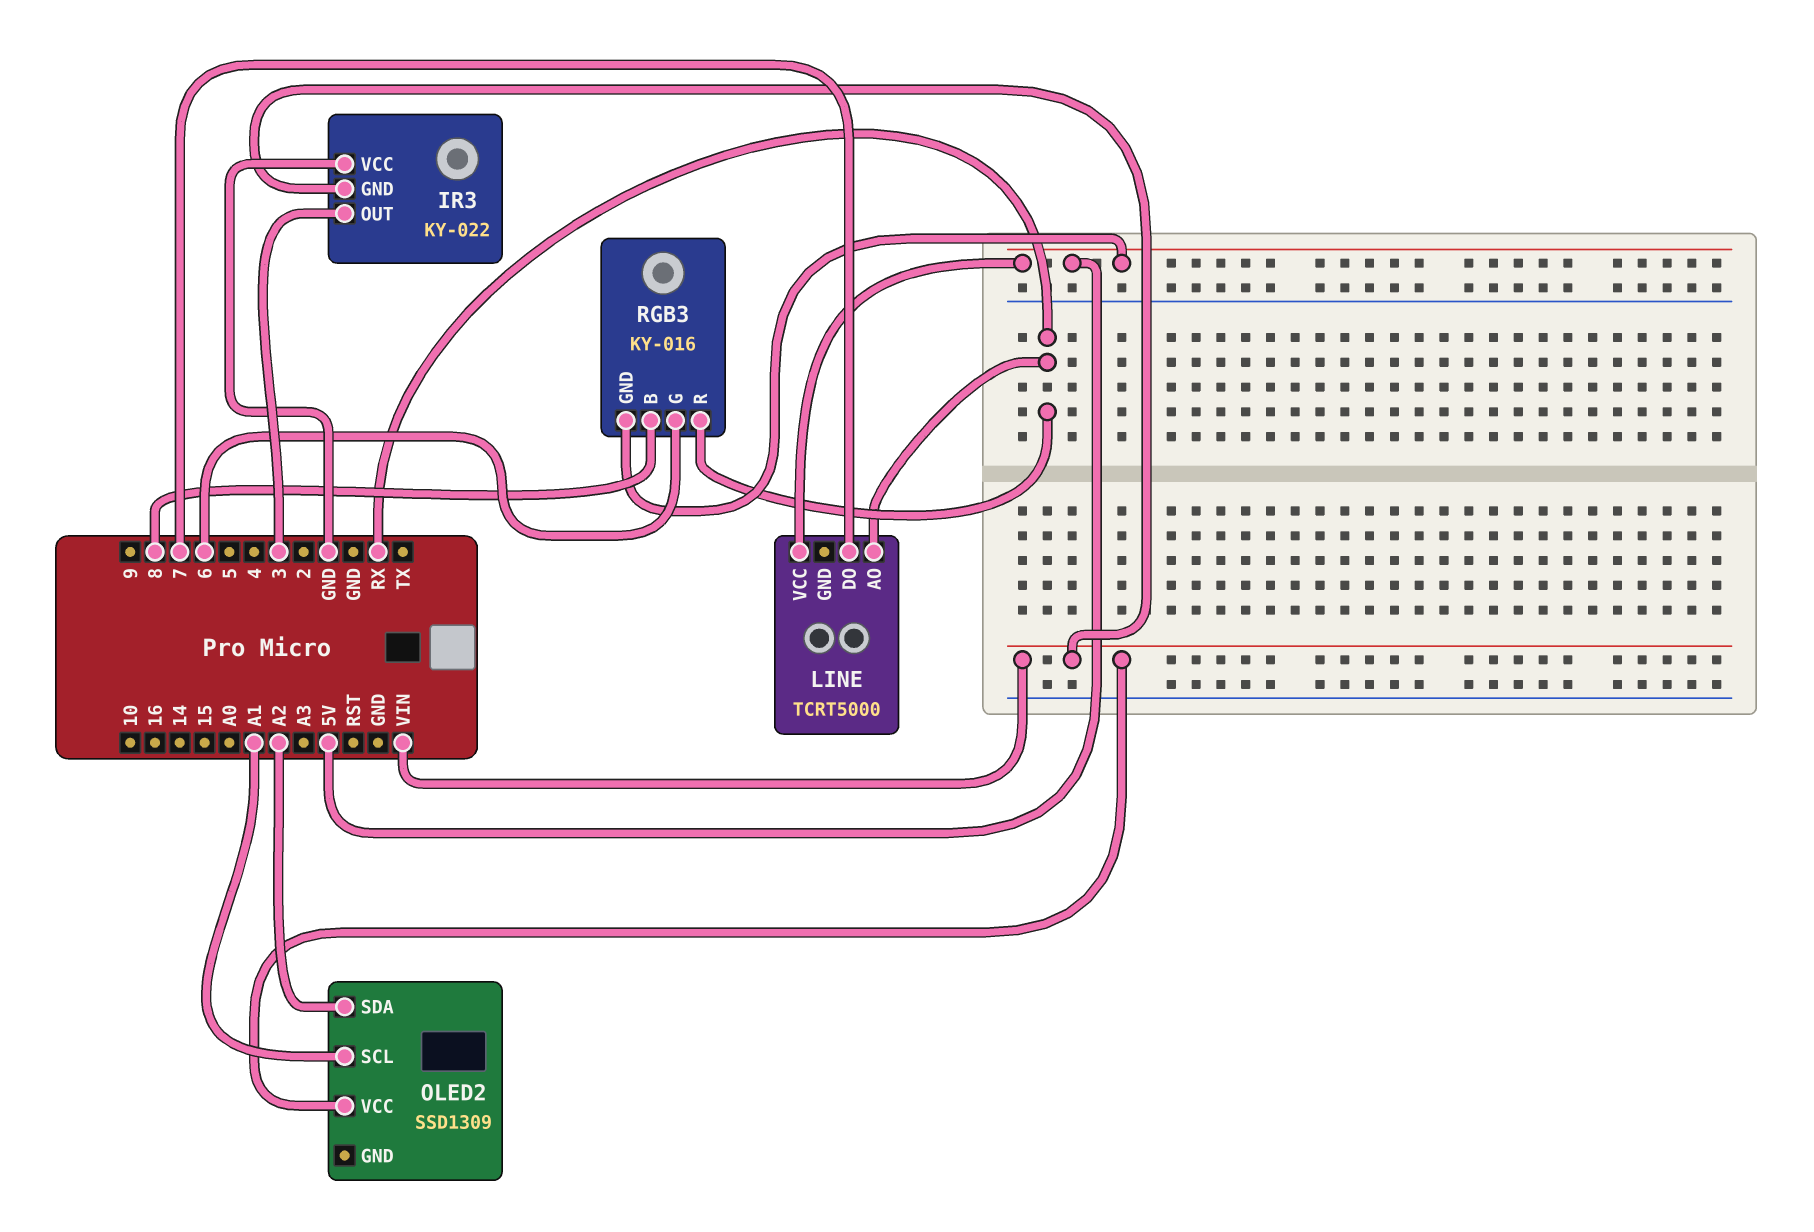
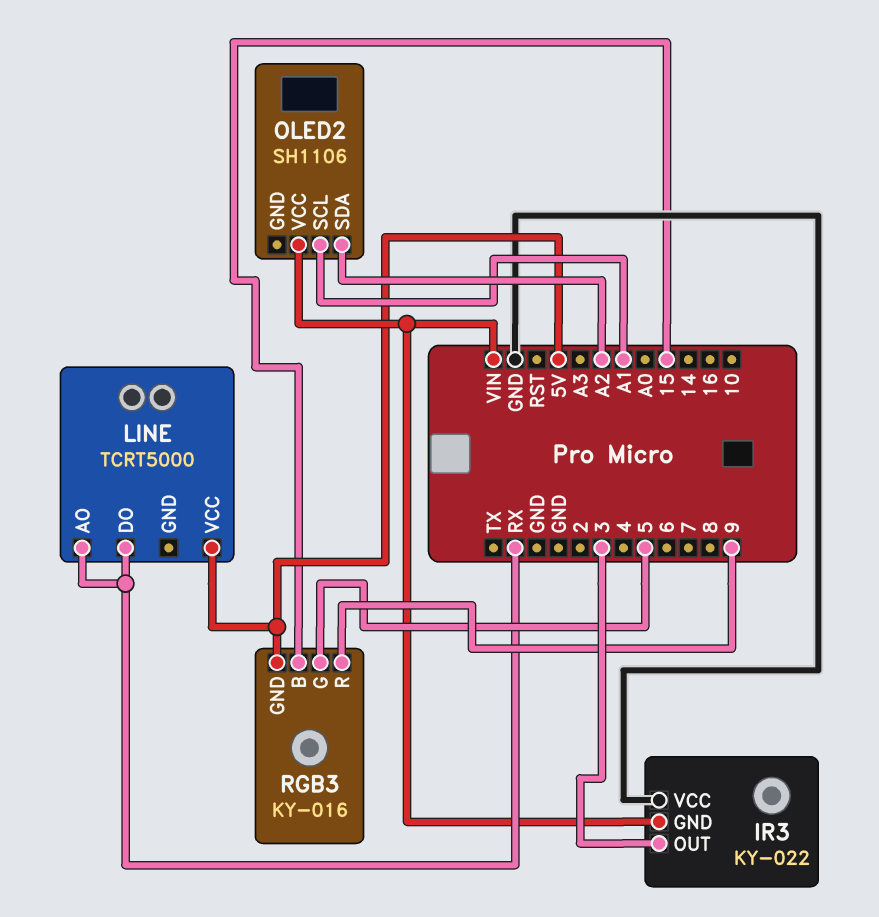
LINE pin DO: 7 -> RX
OLED2: SSD1309 -> SH1106
RGB3 pin B: 8 -> 15
RGB3 pin G: 6 -> 5
RGB3 pin R: RX -> 9

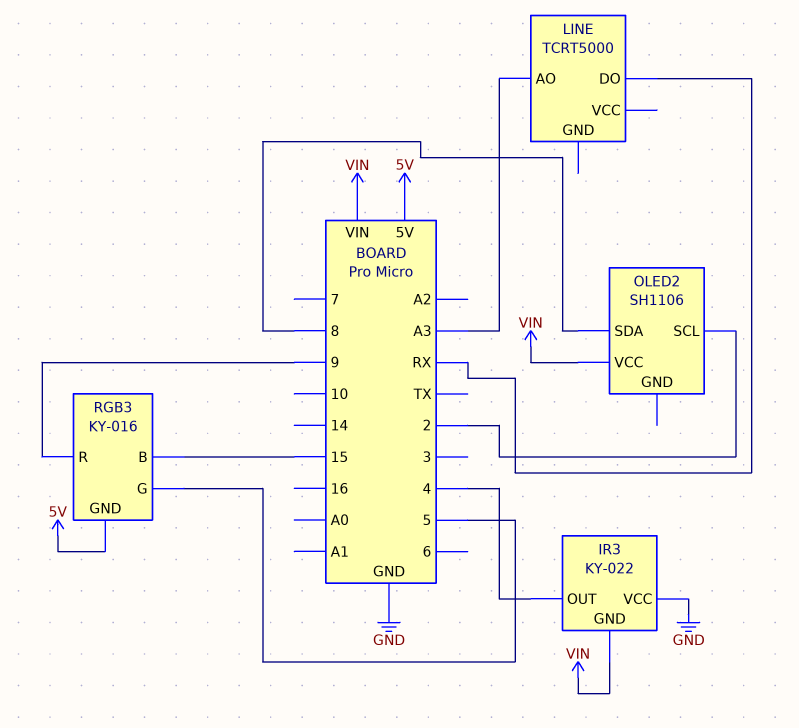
IR3 pin OUT: 3 -> 4
LINE pin AO: RX -> A3
LINE pin VCC: 5V -> none
OLED2 pin SCL: A1 -> 2
OLED2 pin SDA: A2 -> 8

